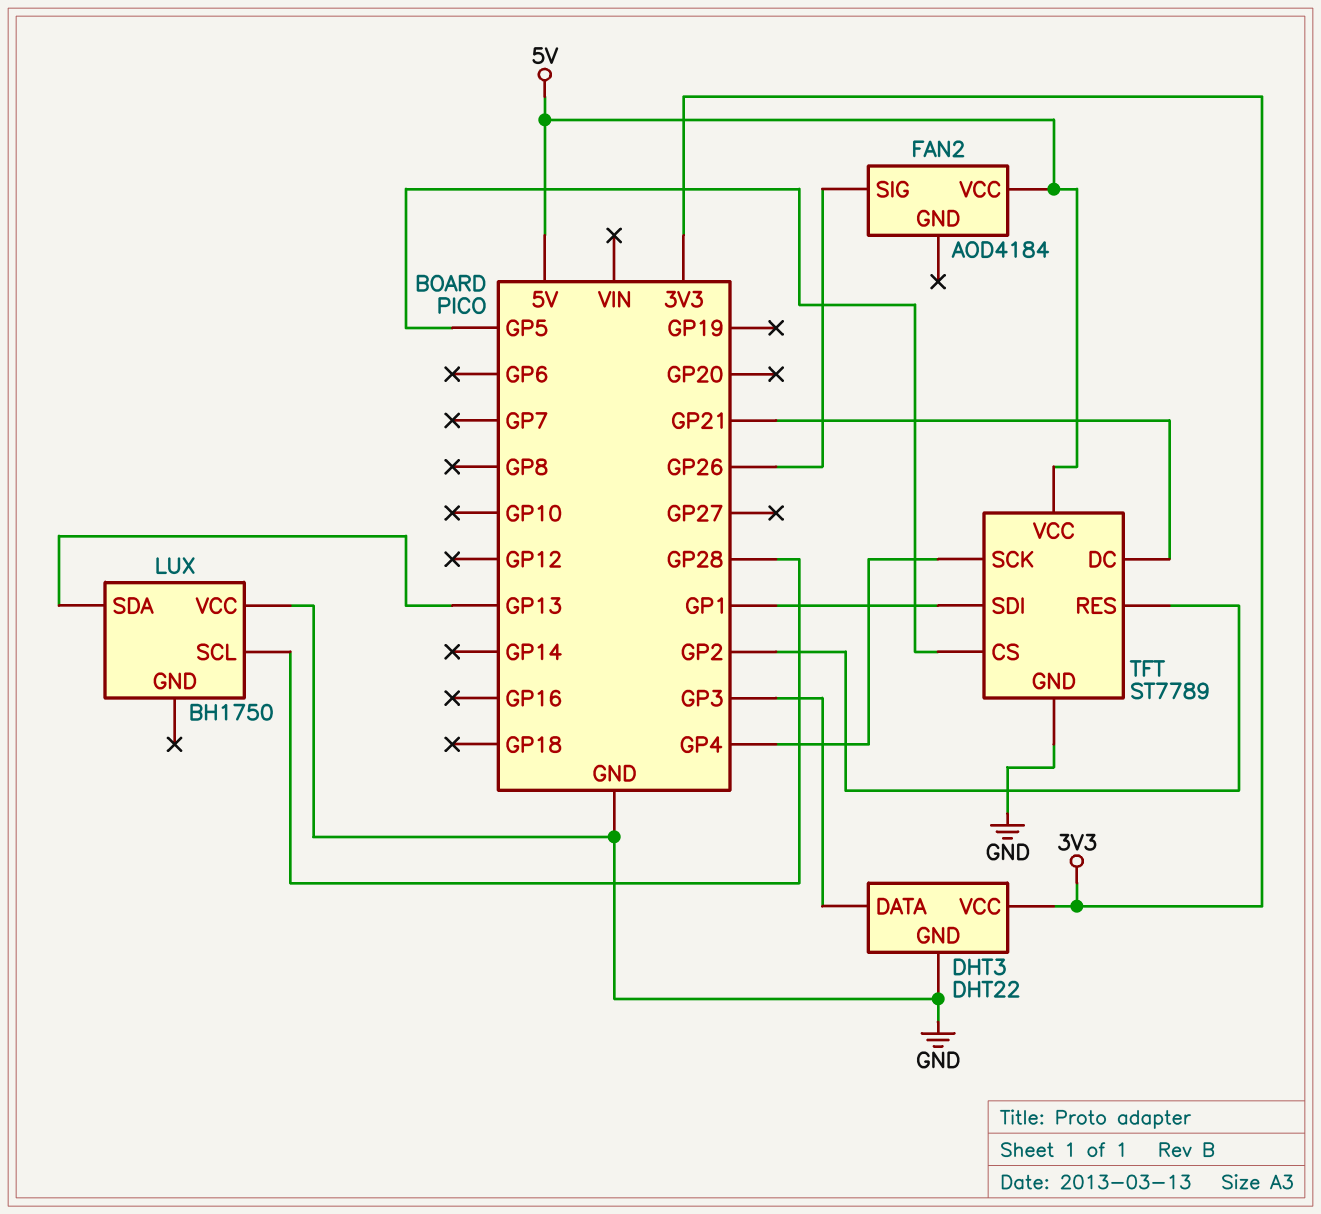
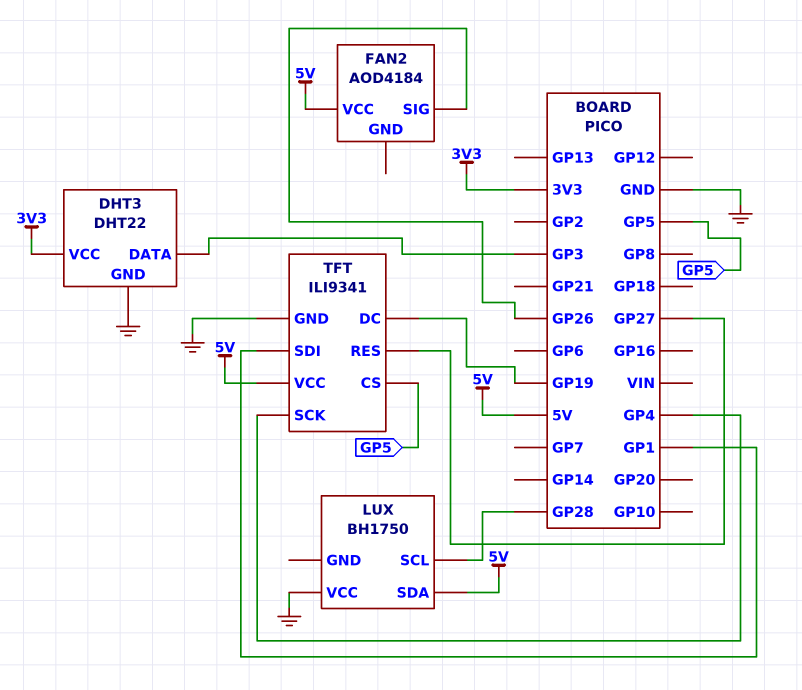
LUX pin SDA: GP13 -> 5V
TFT: ST7789 -> ILI9341
TFT pin DC: GP21 -> GP19
TFT pin RES: GP2 -> GP27

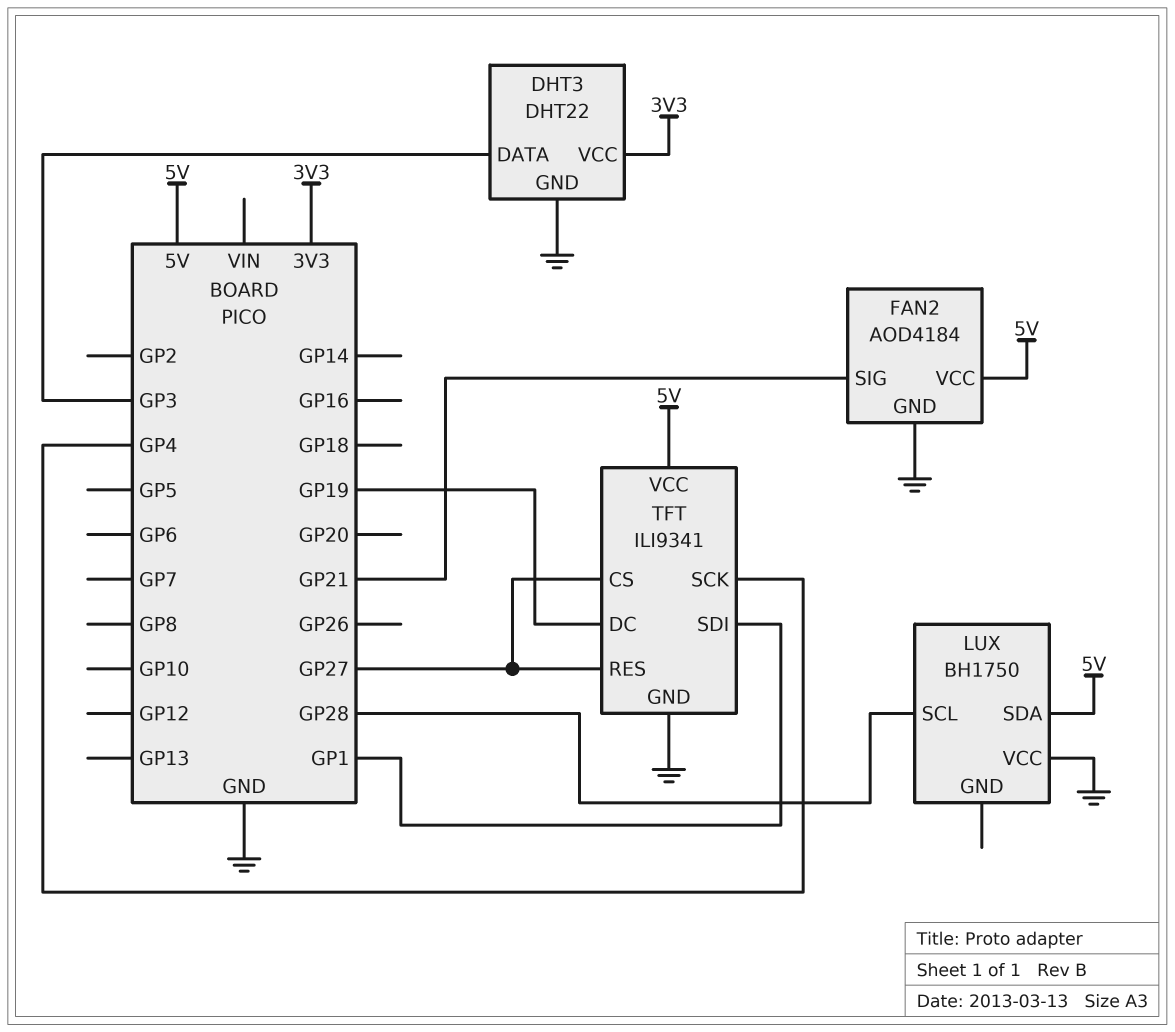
FAN2 pin GND: none -> GND
FAN2 pin SIG: GP26 -> GP21
TFT pin CS: GP5 -> GP27

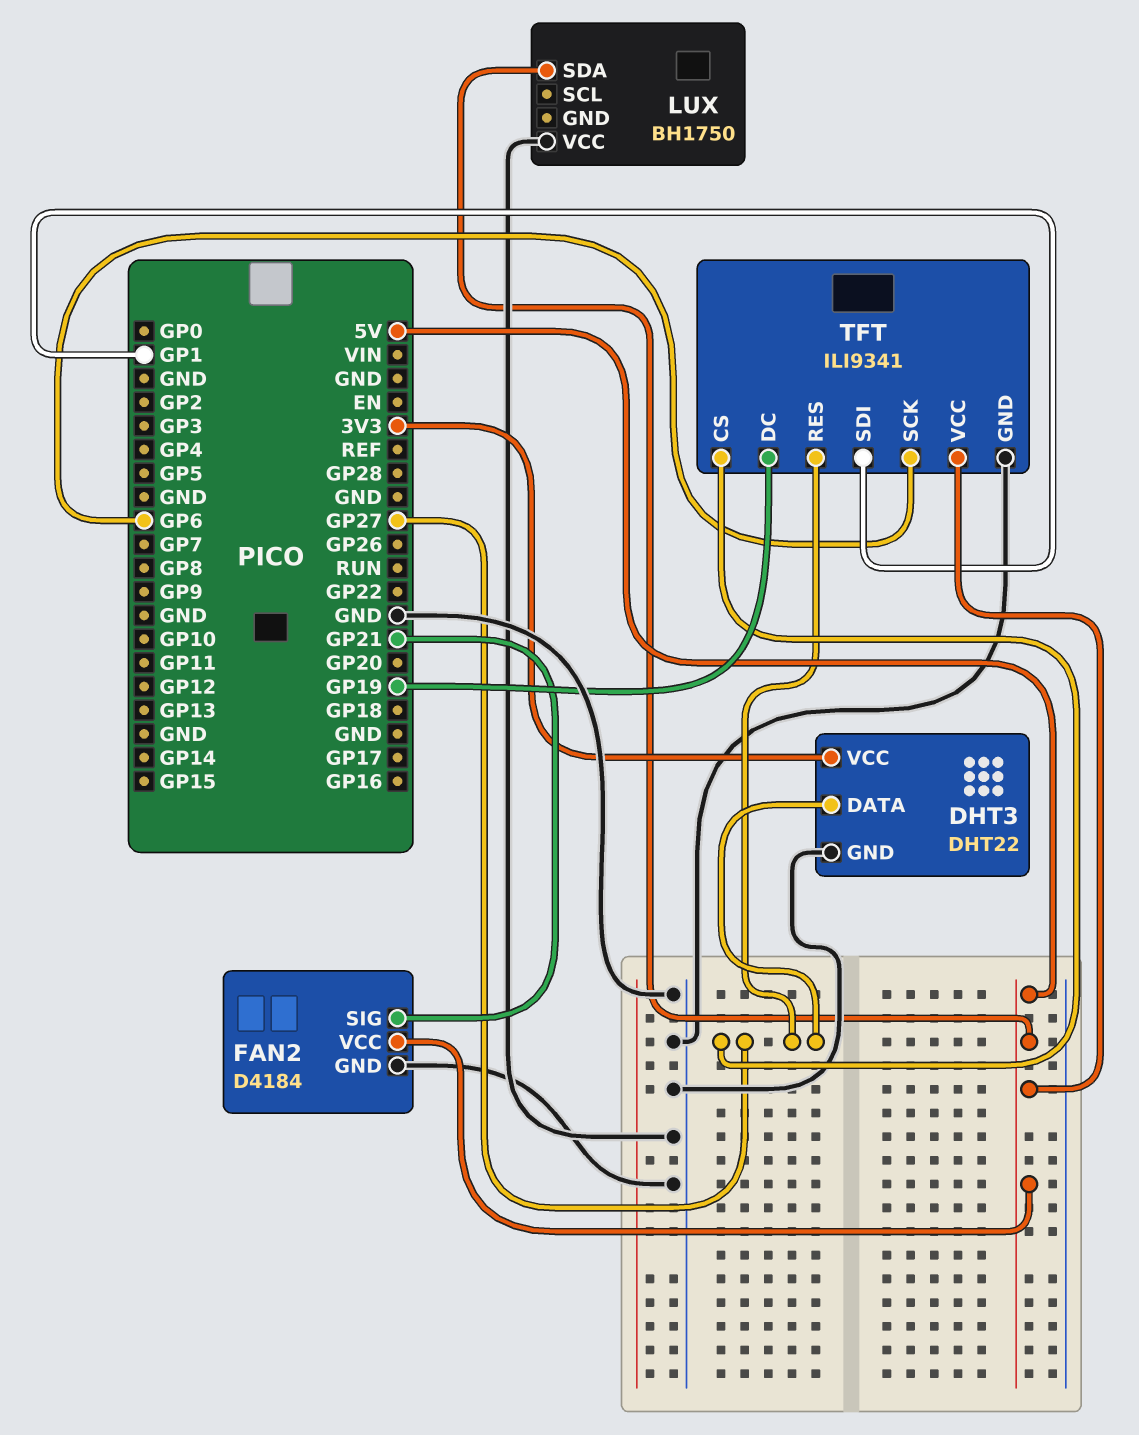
DHT3 pin DATA: GP3 -> GP27
FAN2: AOD4184 -> D4184
LUX pin SCL: GP28 -> none
TFT pin SCK: GP4 -> GP6

